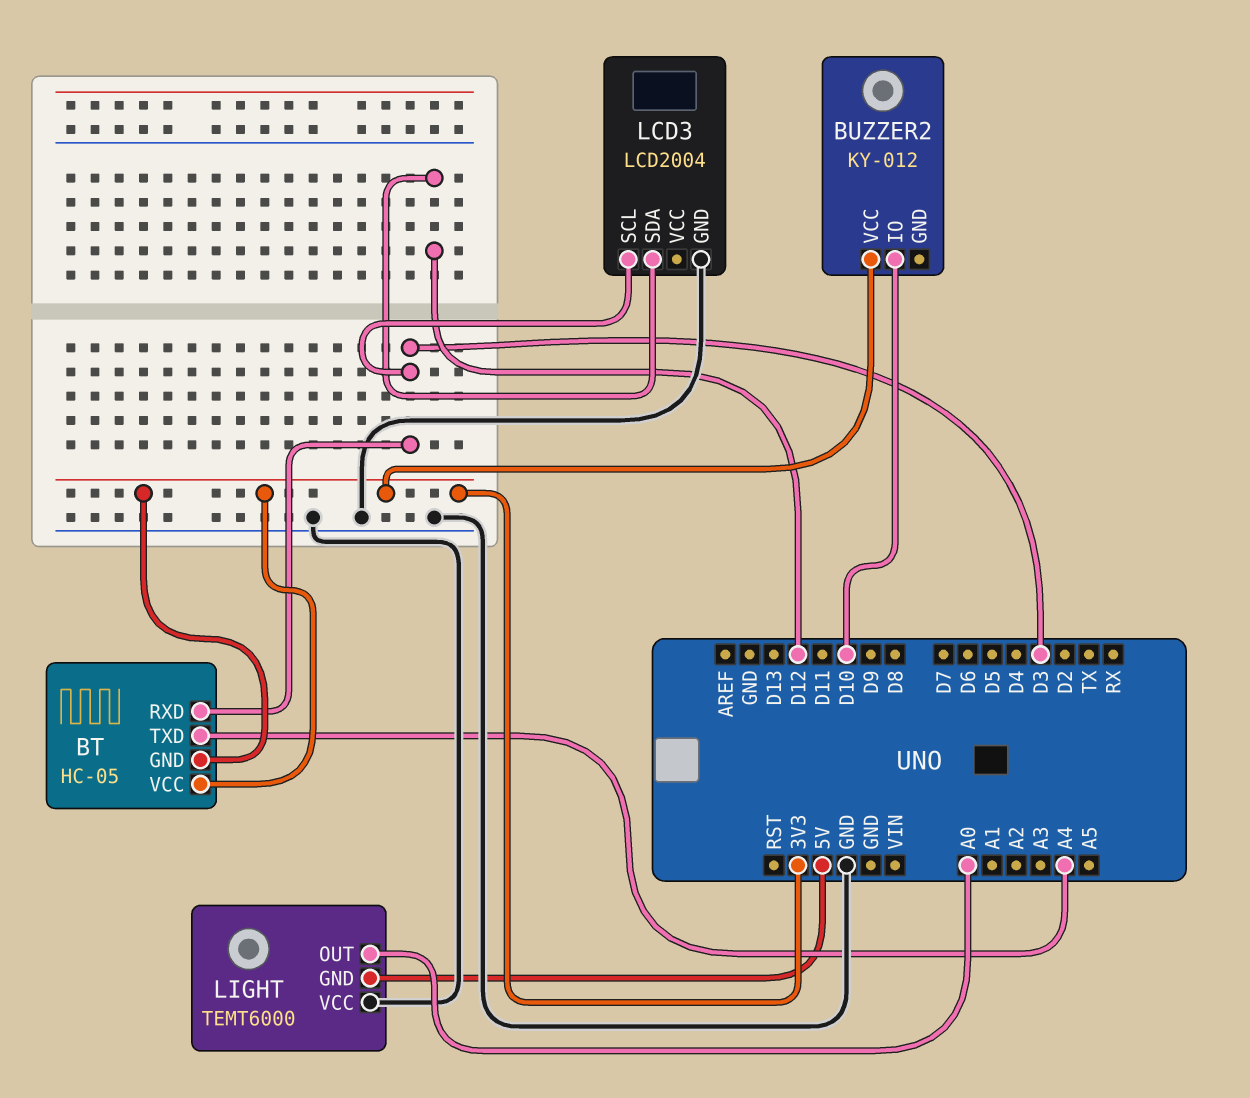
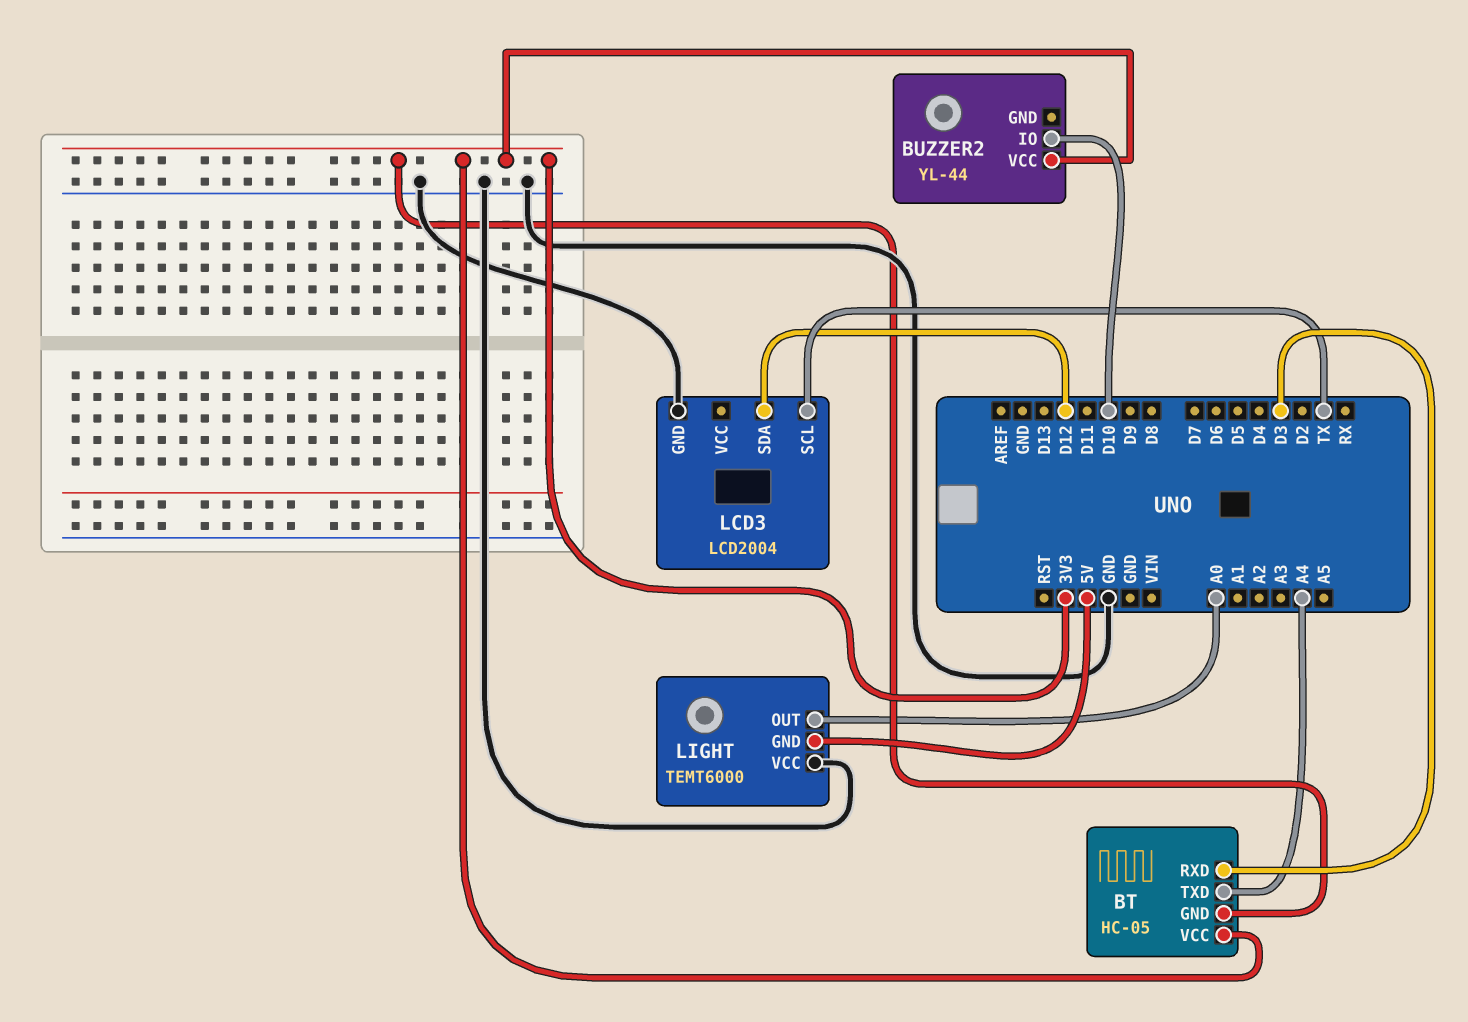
BUZZER2: KY-012 -> YL-44
LCD3 pin SCL: D3 -> TX

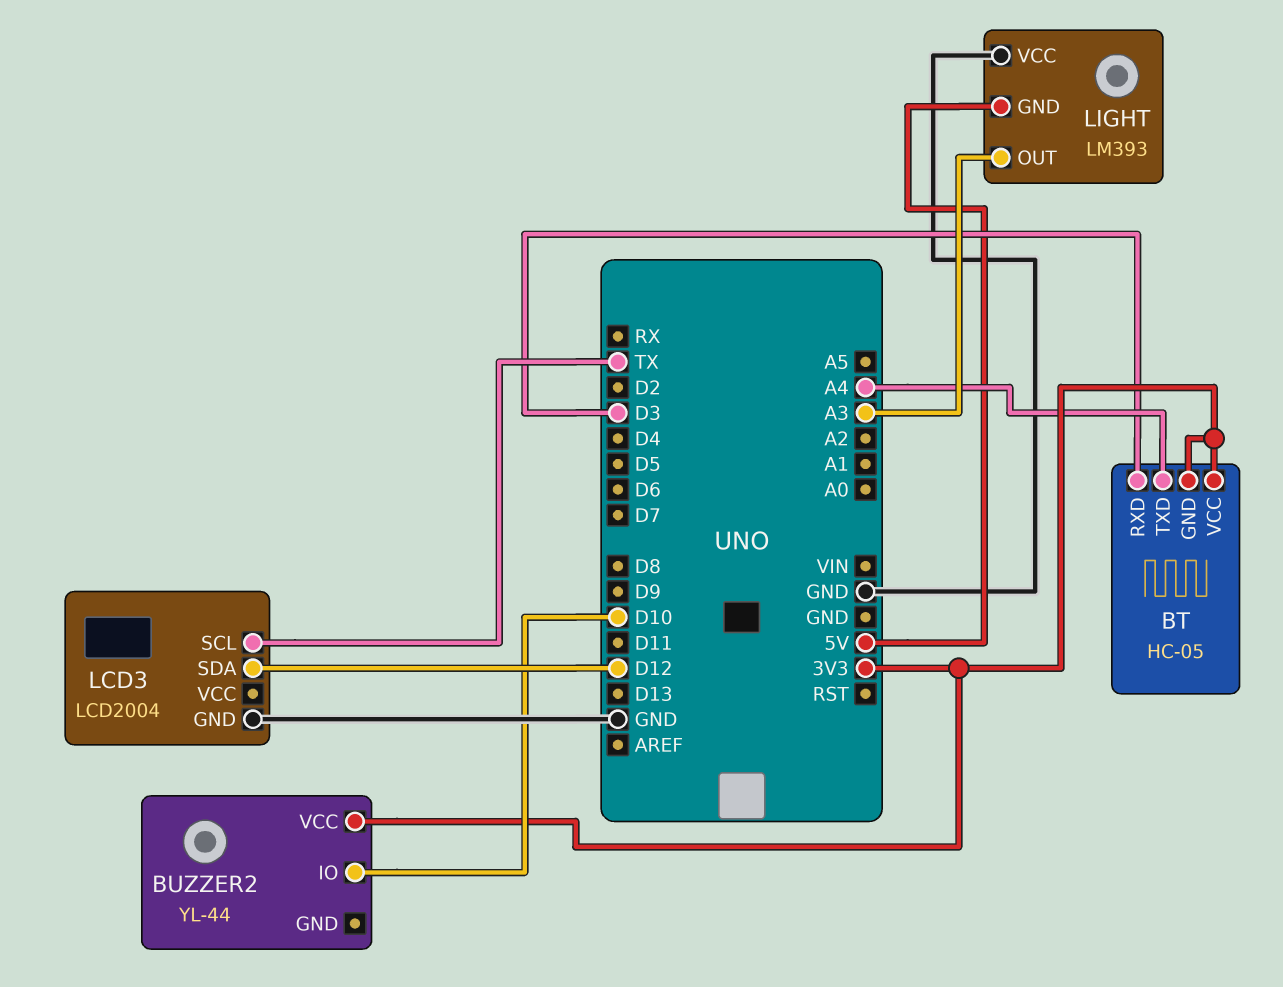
LIGHT: TEMT6000 -> LM393
LIGHT pin OUT: A0 -> A3

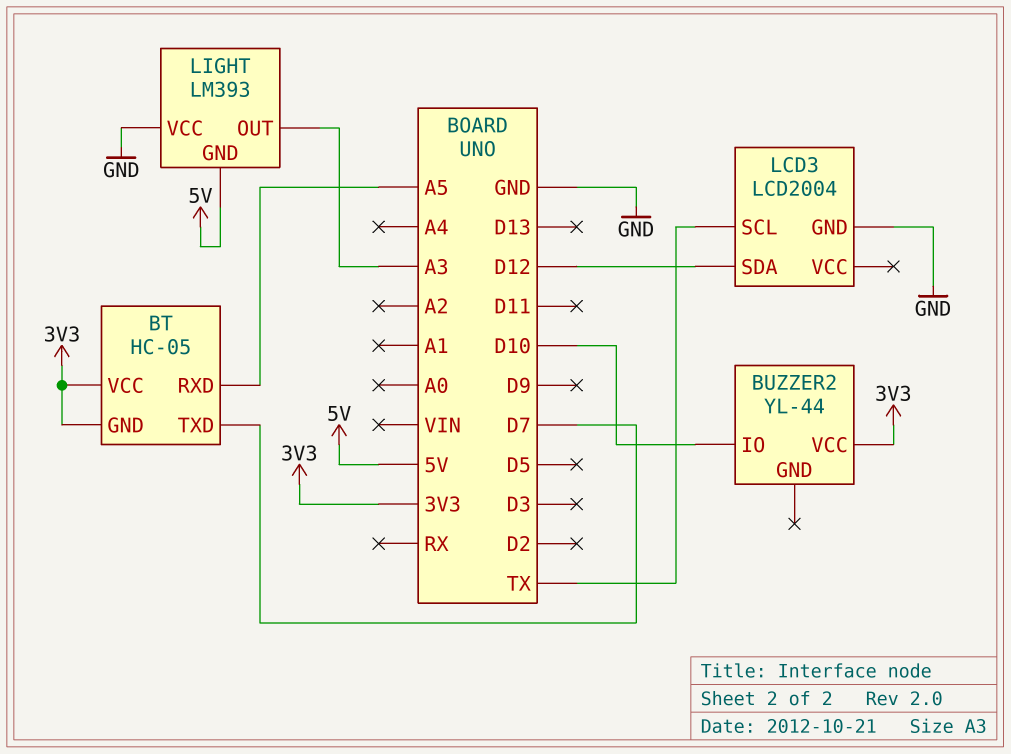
BT pin RXD: D3 -> A5
BT pin TXD: A4 -> D7

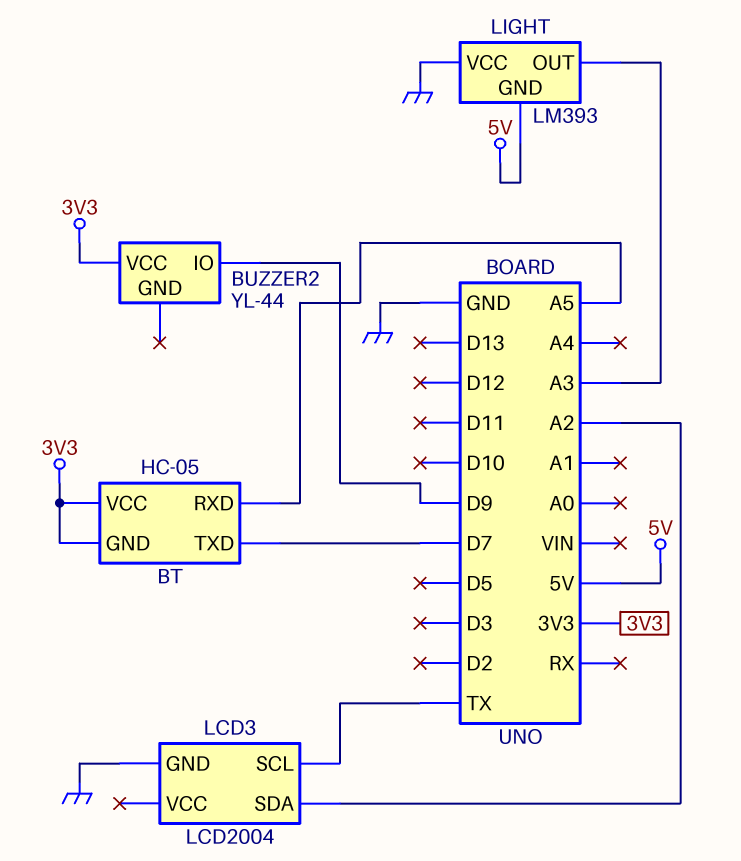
BUZZER2 pin IO: D10 -> D9
LCD3 pin SDA: D12 -> A2

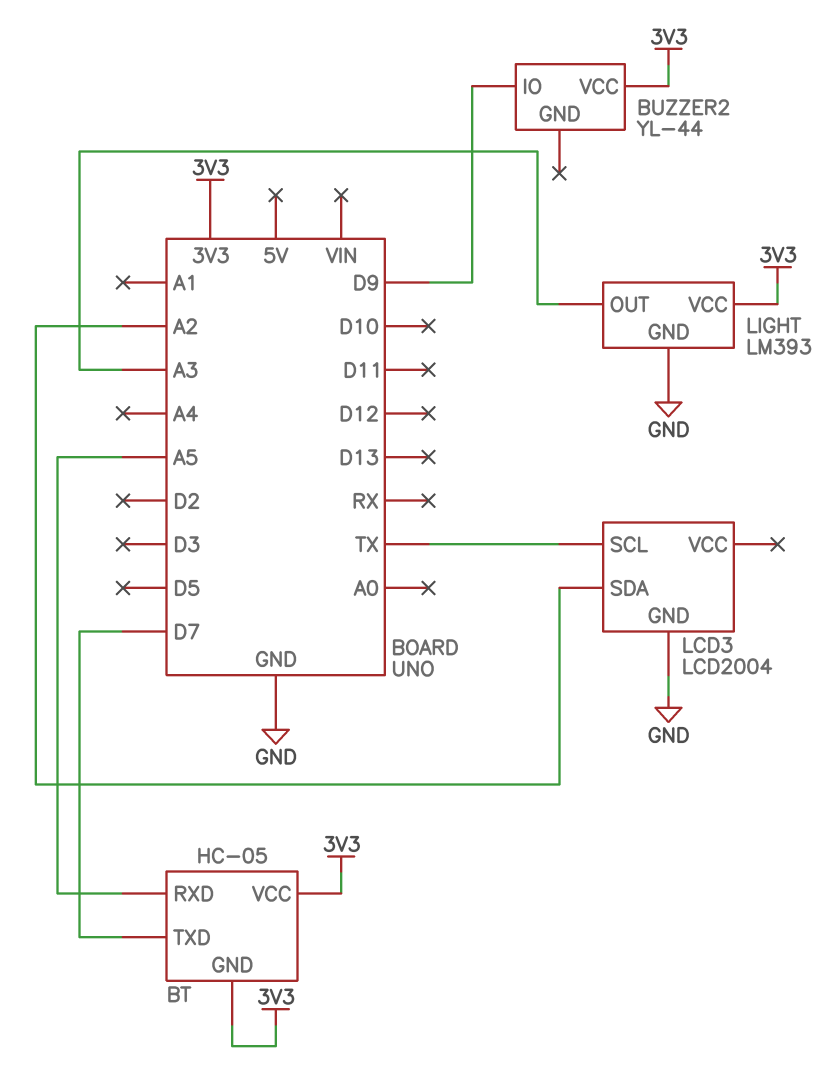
LIGHT pin GND: 5V -> GND
LIGHT pin VCC: GND -> 3V3

